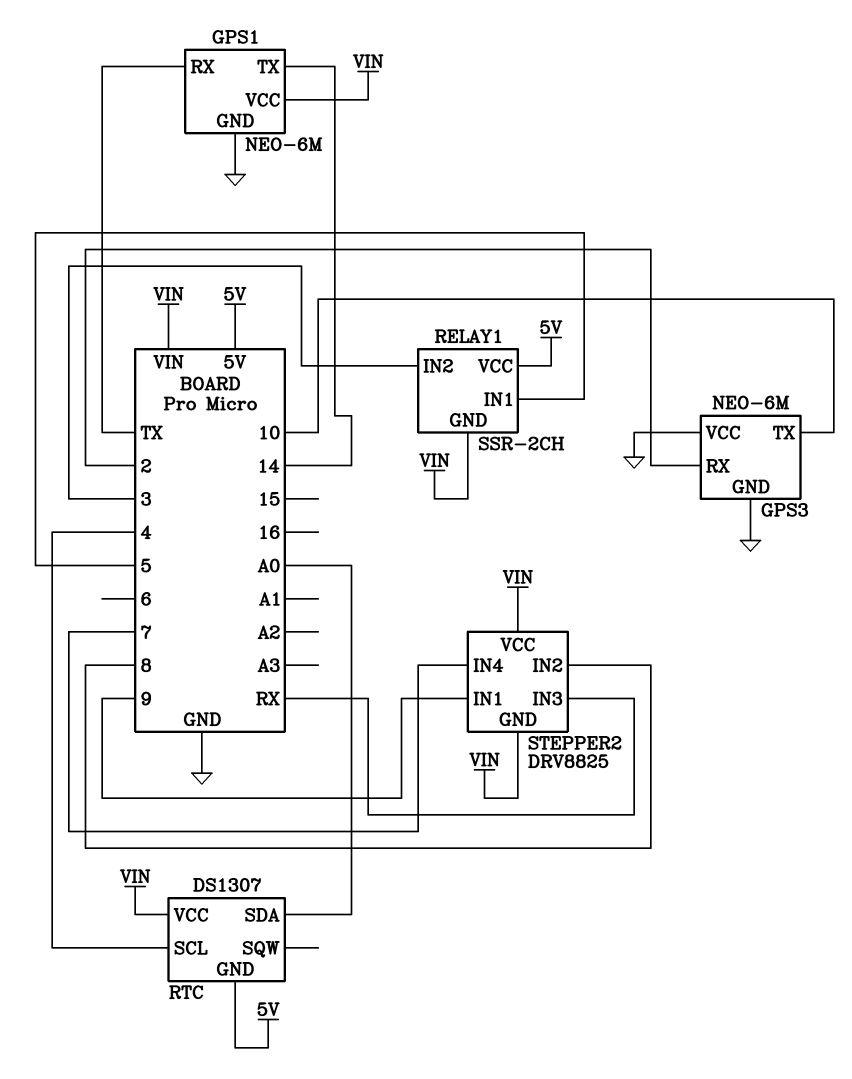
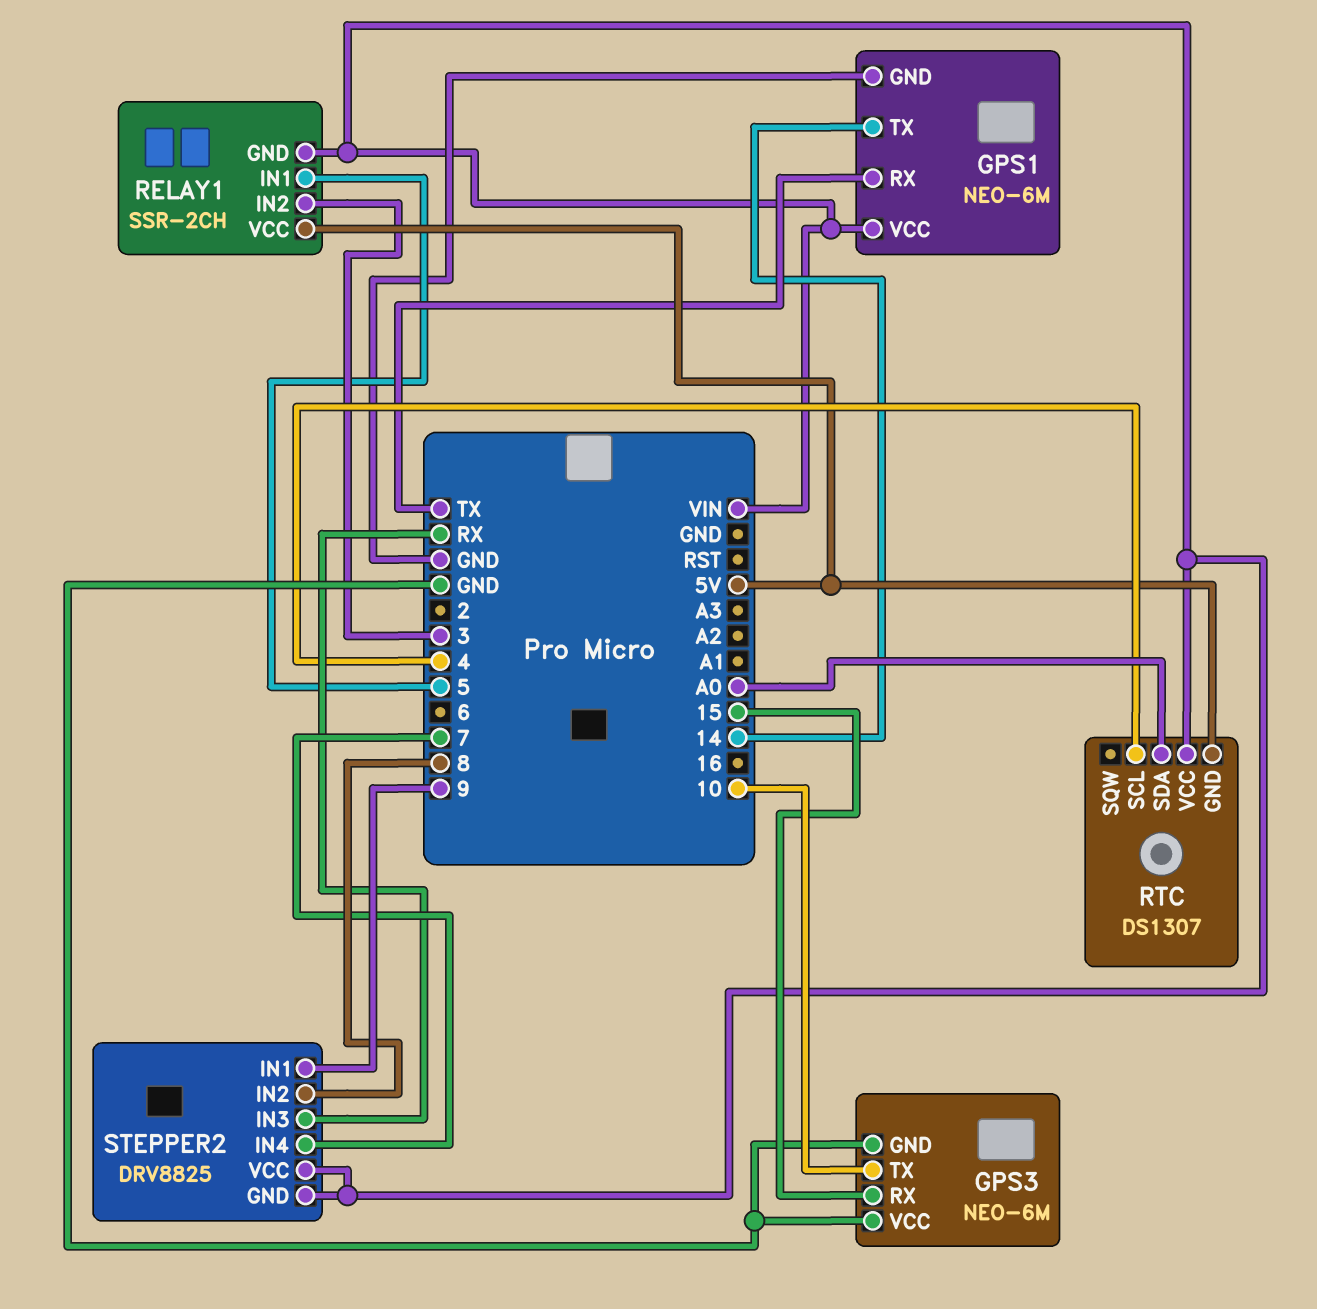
GPS3 pin RX: 2 -> 15

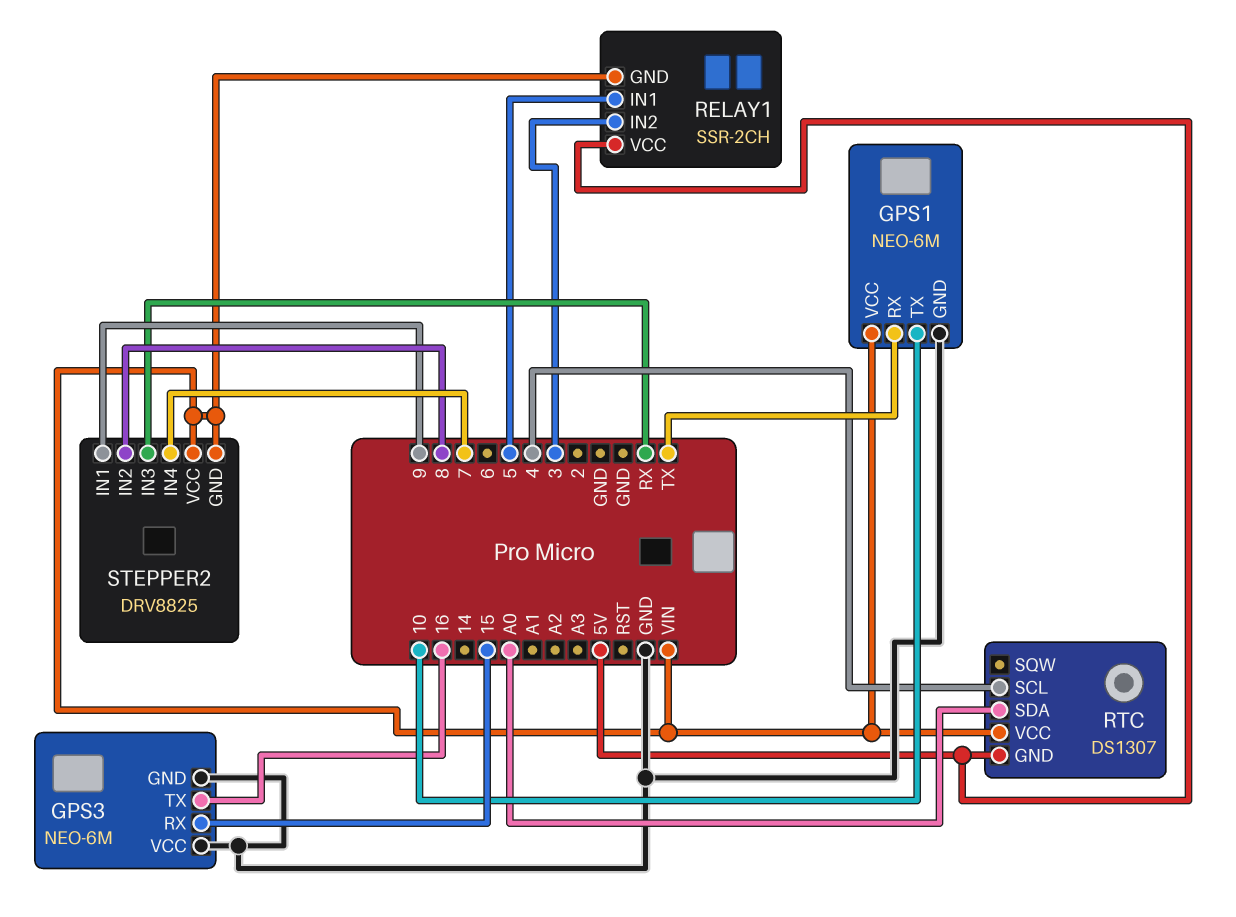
GPS1 pin TX: 14 -> 10
GPS3 pin TX: 10 -> 16

